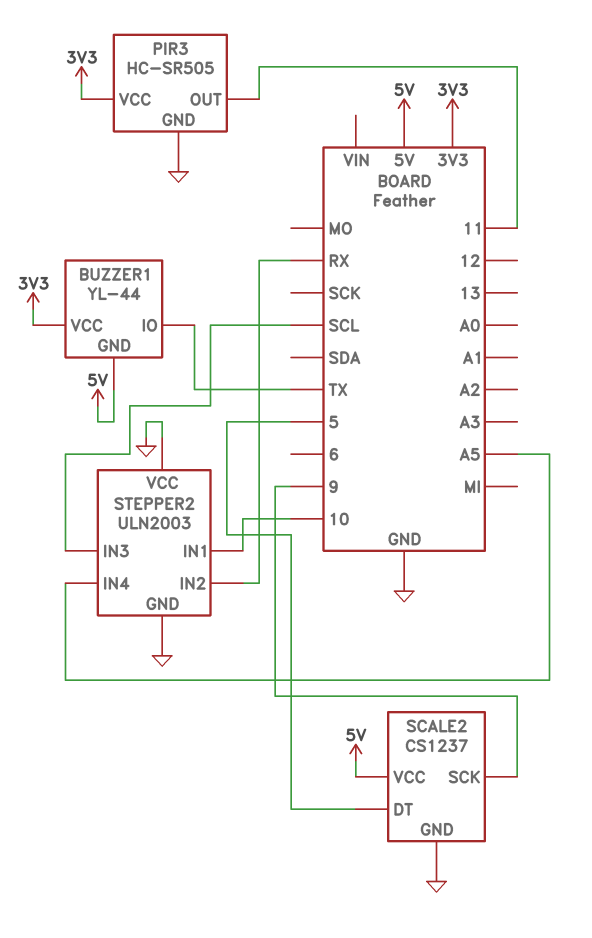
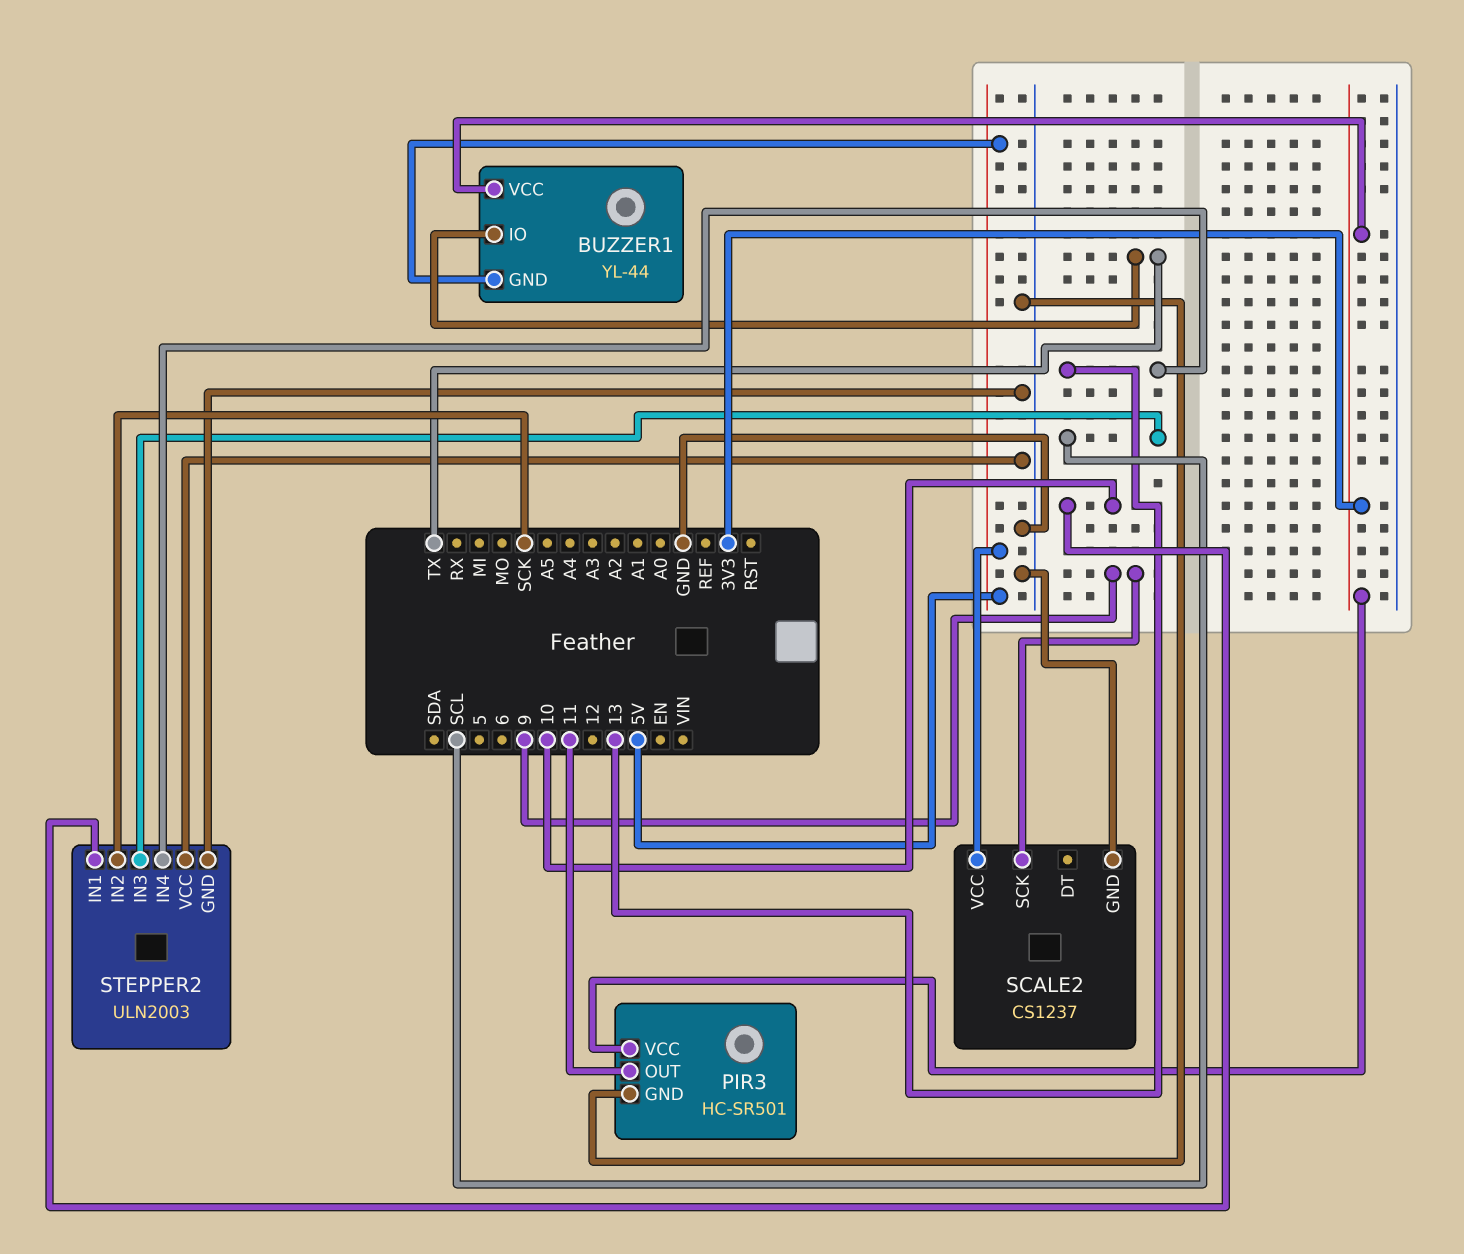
PIR3: HC-SR505 -> HC-SR501
SCALE2 pin DT: 5 -> none
STEPPER2 pin IN2: RX -> SCK
STEPPER2 pin IN4: A5 -> 13

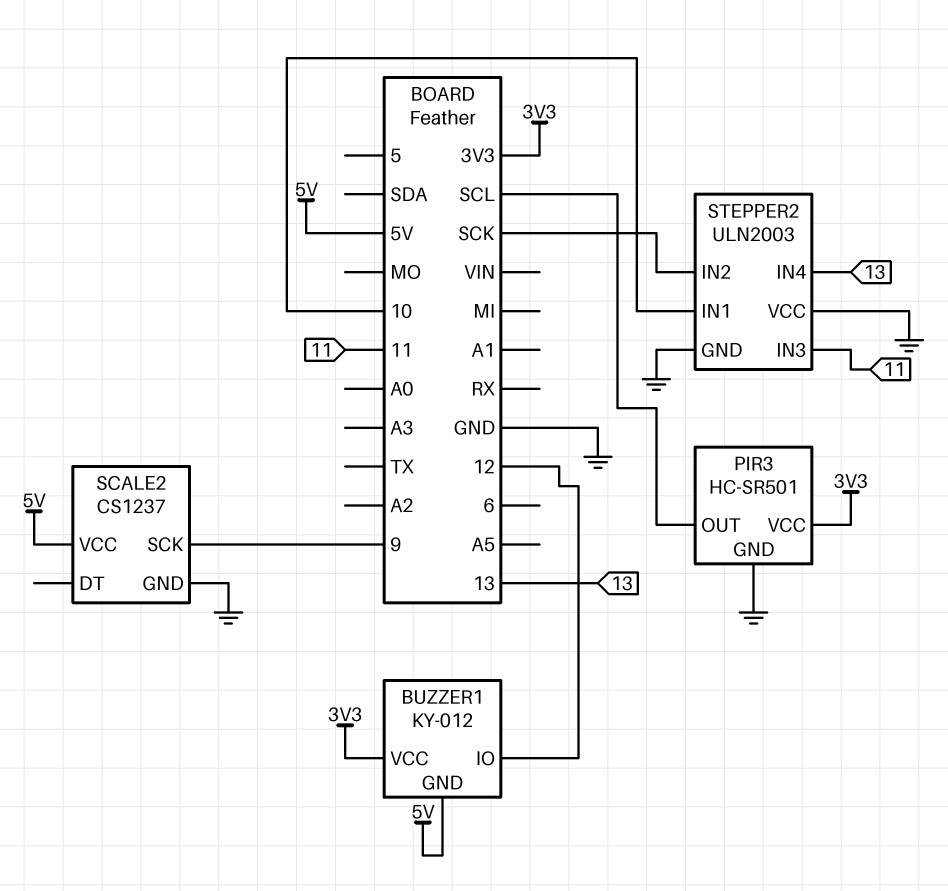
BUZZER1: YL-44 -> KY-012
BUZZER1 pin IO: TX -> 12
PIR3 pin OUT: 11 -> SCL
STEPPER2 pin IN3: SCL -> 11

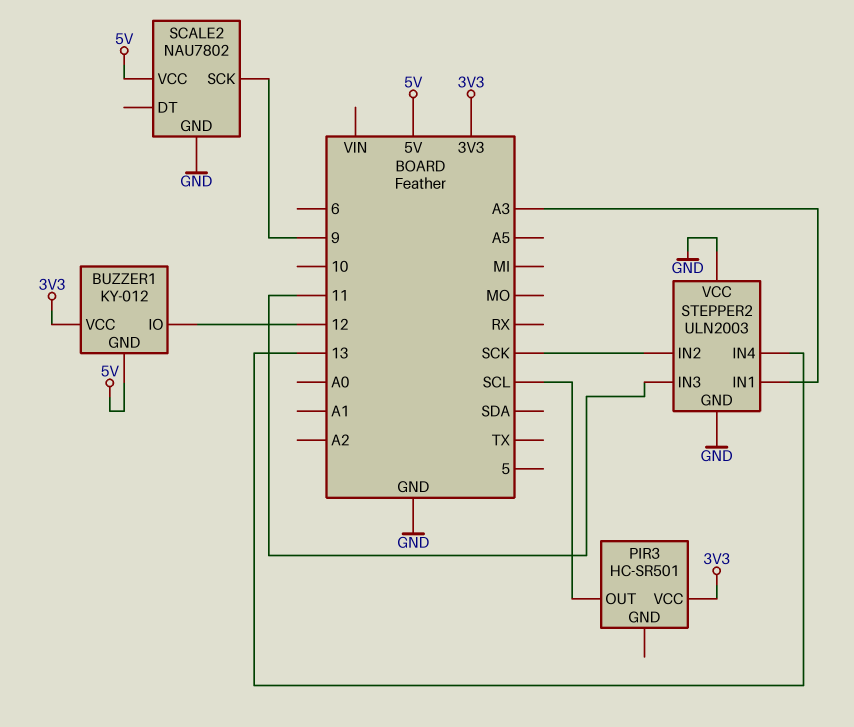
PIR3 pin GND: GND -> none
SCALE2: CS1237 -> NAU7802
STEPPER2 pin IN1: 10 -> A3

